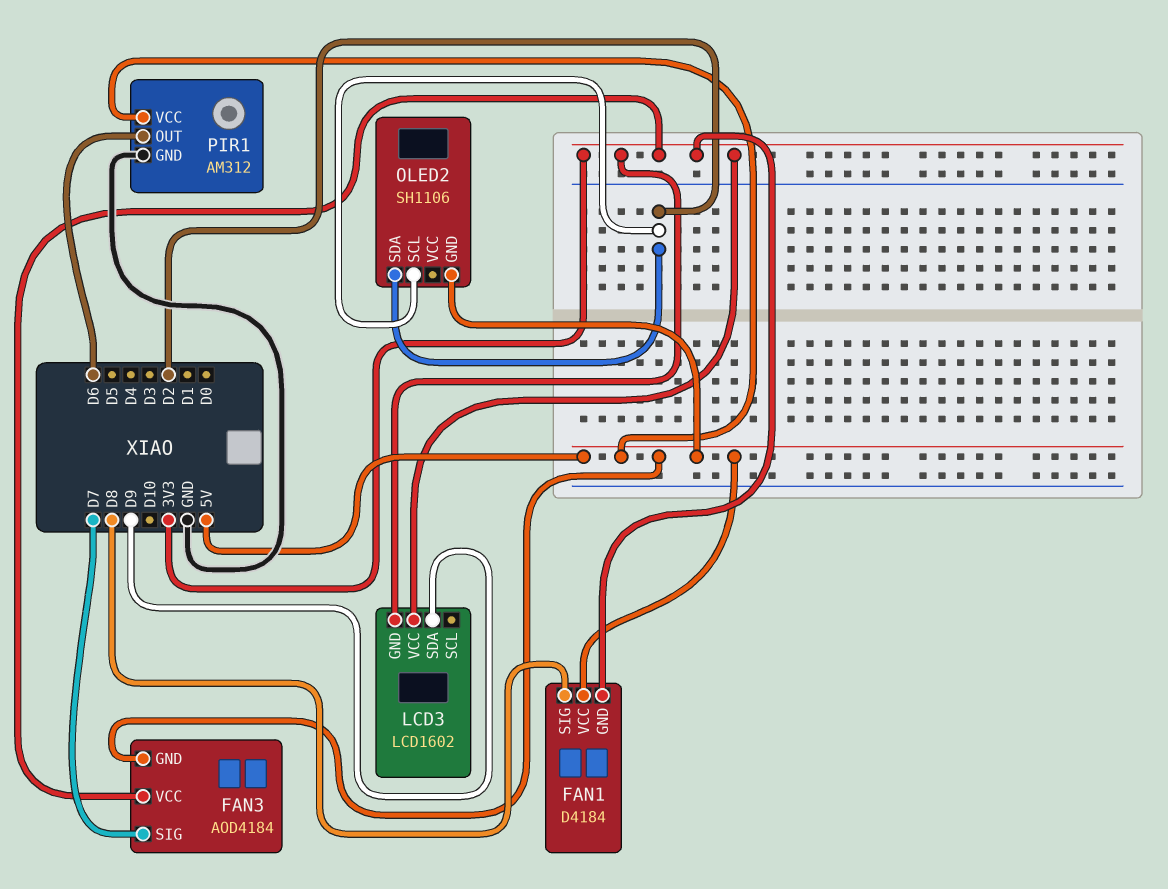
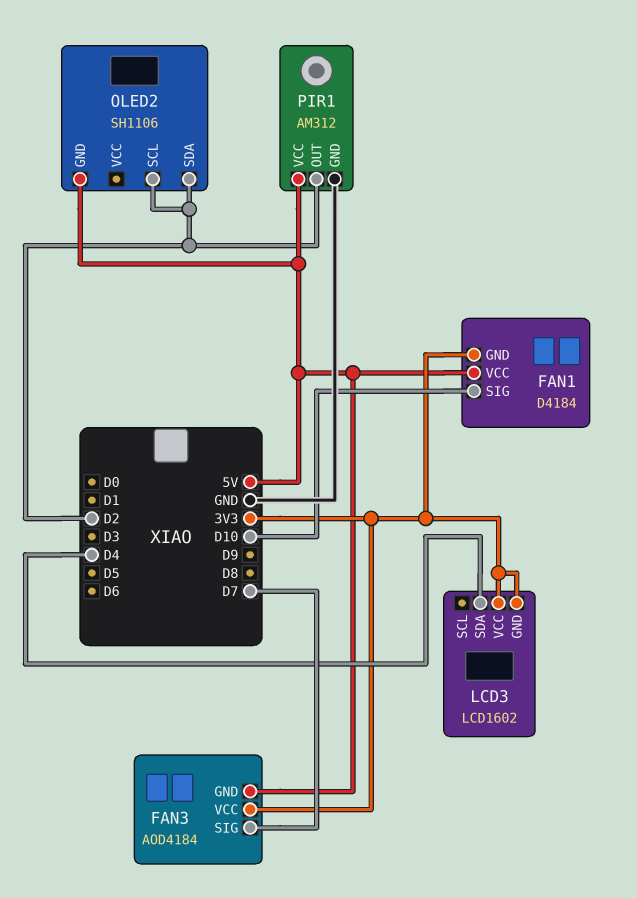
FAN1 pin SIG: D8 -> D10
LCD3 pin SDA: D9 -> D4
PIR1 pin OUT: D6 -> D2

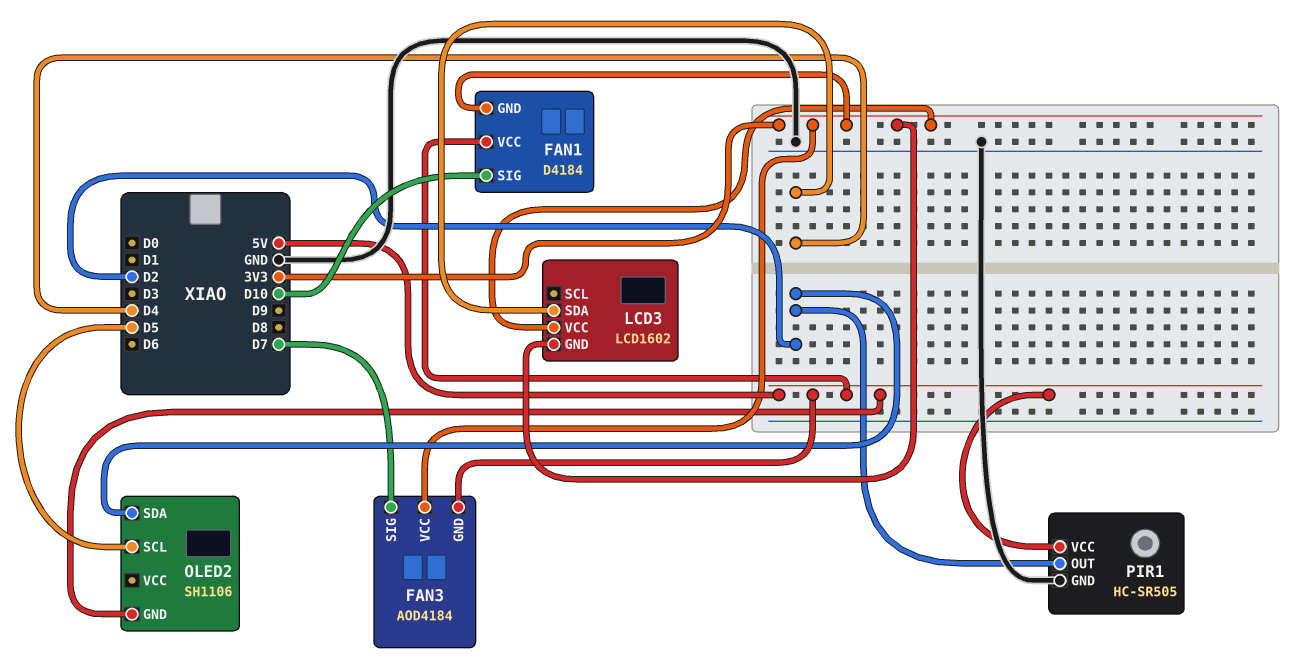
OLED2 pin SCL: D2 -> D5
PIR1: AM312 -> HC-SR505

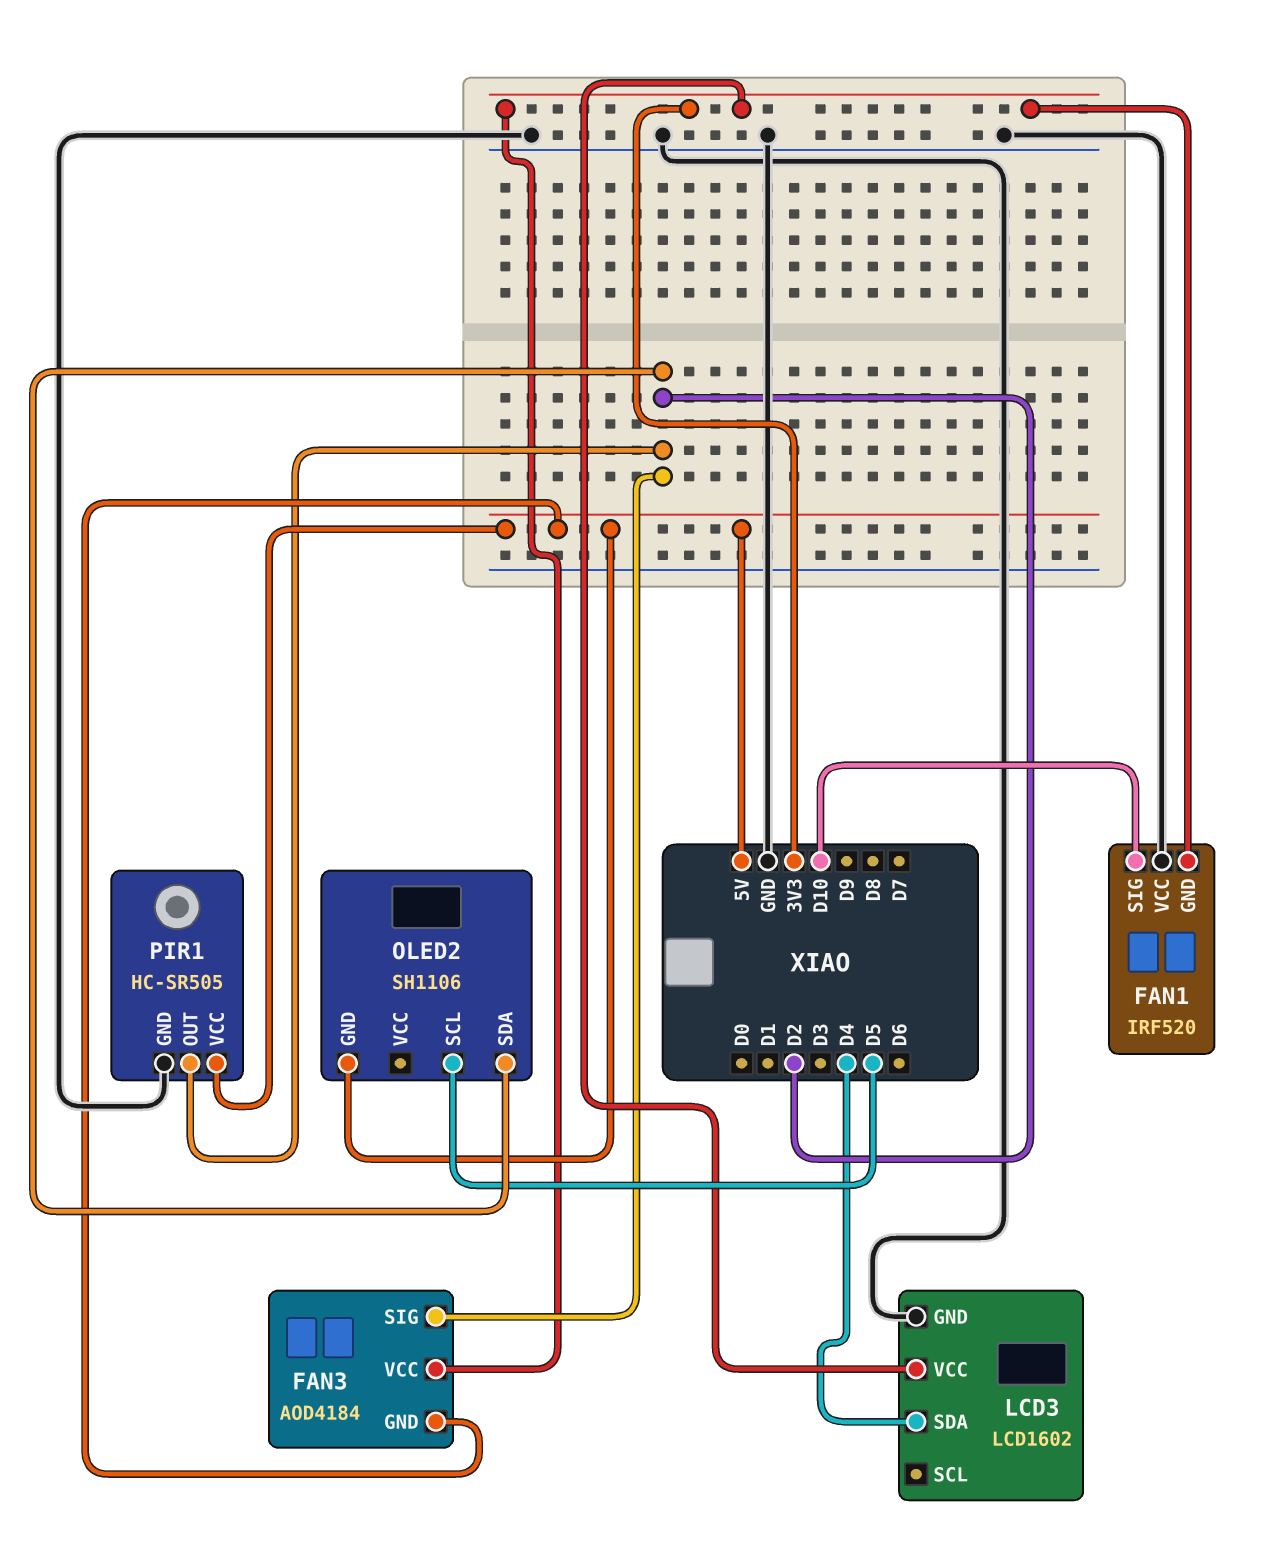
FAN1: D4184 -> IRF520
FAN1 pin VCC: 5V -> GND
FAN3 pin SIG: D7 -> D2
LCD3 pin GND: 3V3 -> GND

